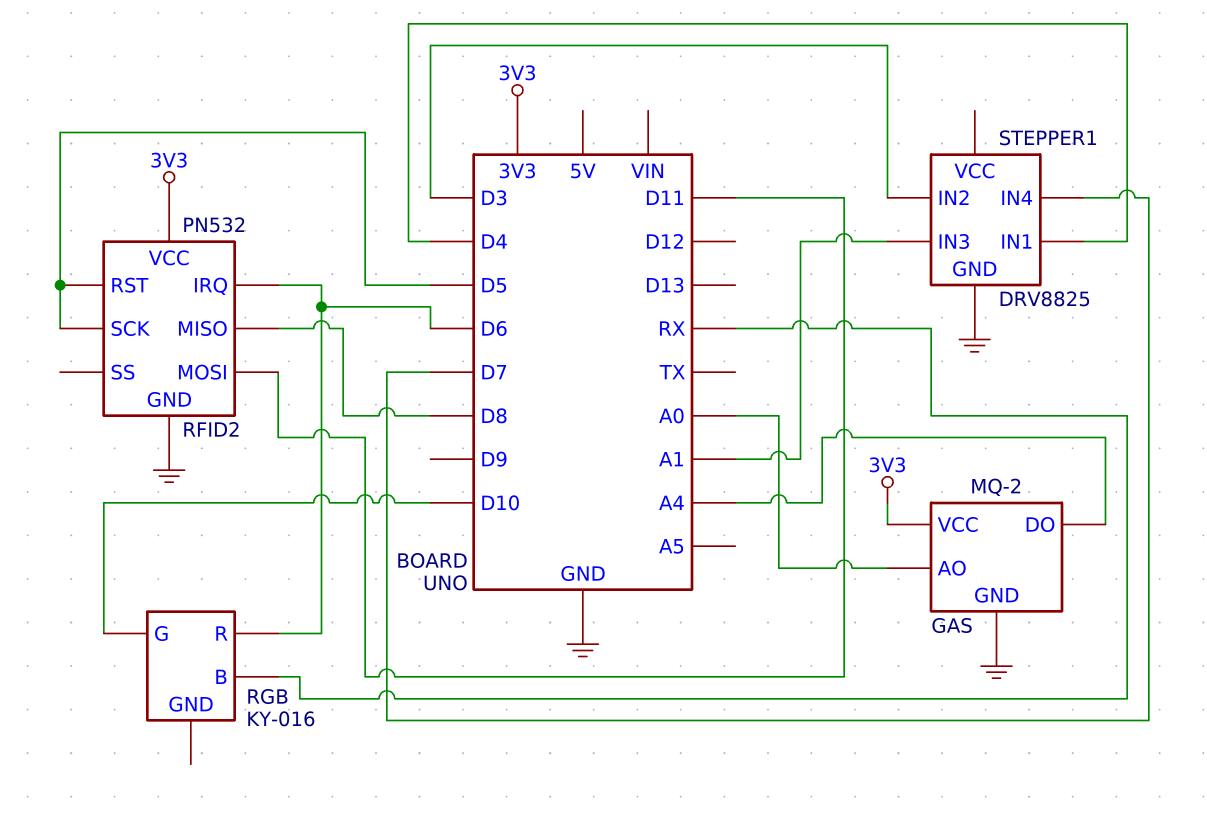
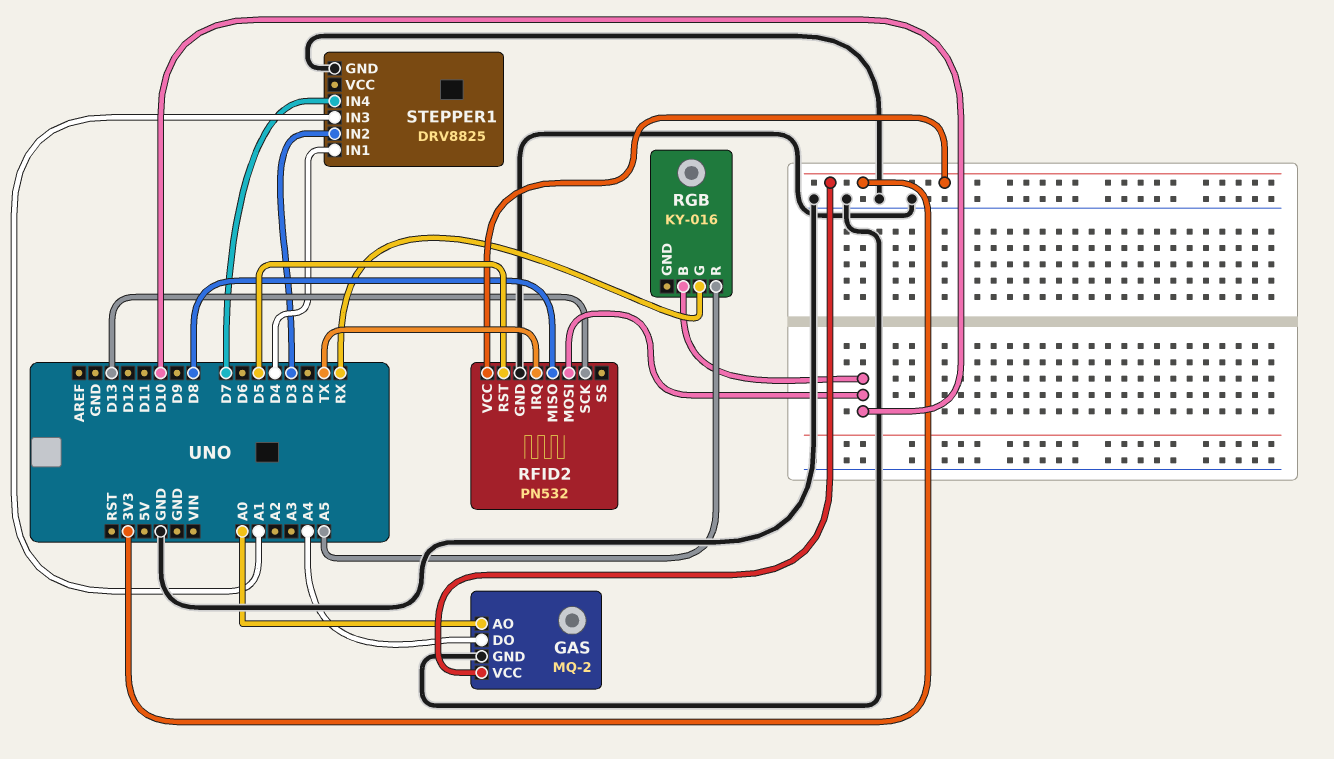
RFID2 pin IRQ: D6 -> TX
RFID2 pin MOSI: D11 -> D10
RFID2 pin SCK: D5 -> D13
RGB pin B: RX -> D10
RGB pin G: D10 -> RX
RGB pin R: D6 -> A5

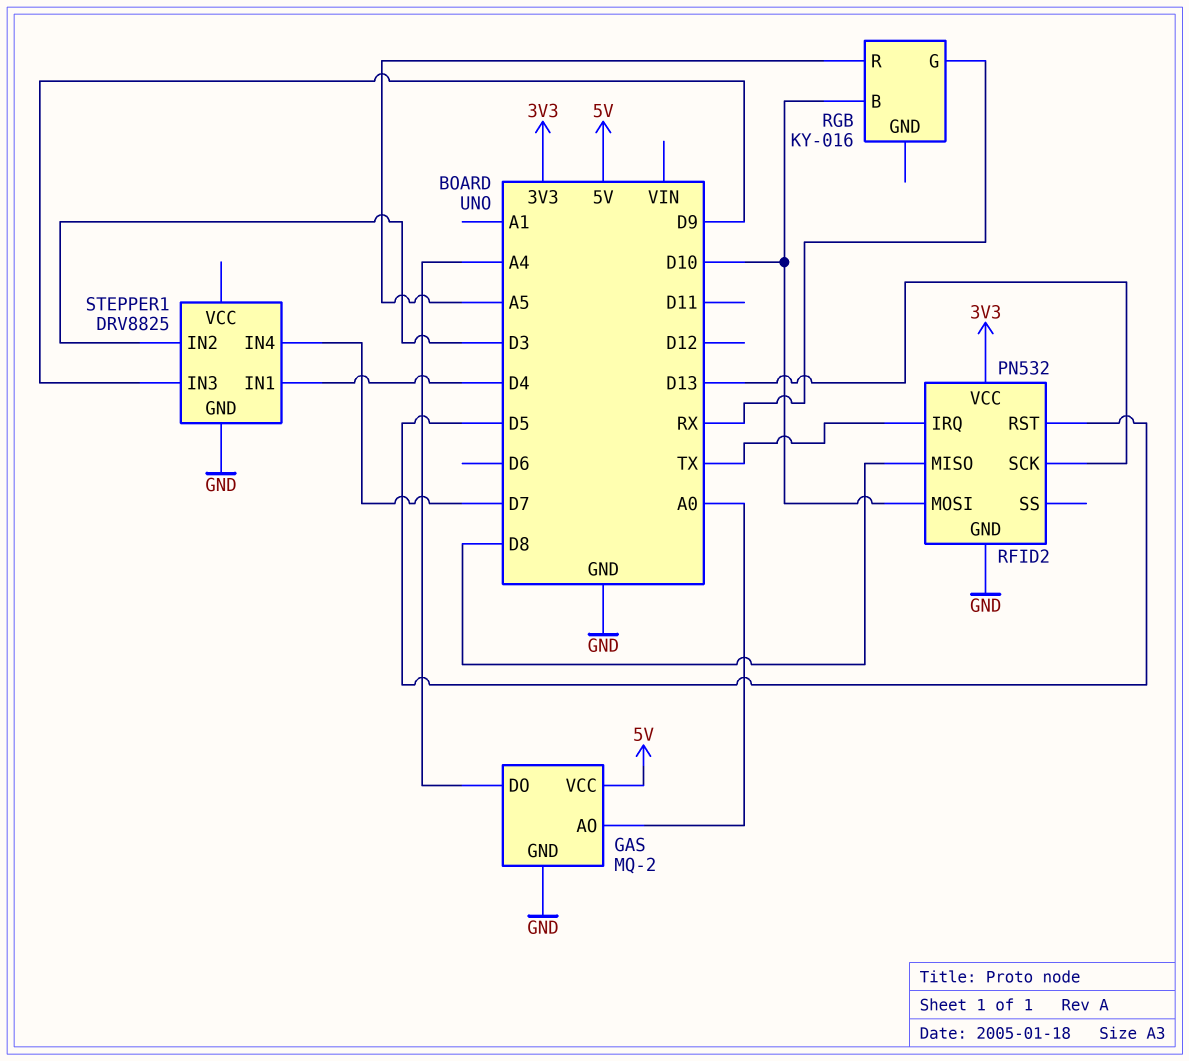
GAS pin VCC: 3V3 -> 5V
STEPPER1 pin IN3: A1 -> D9

